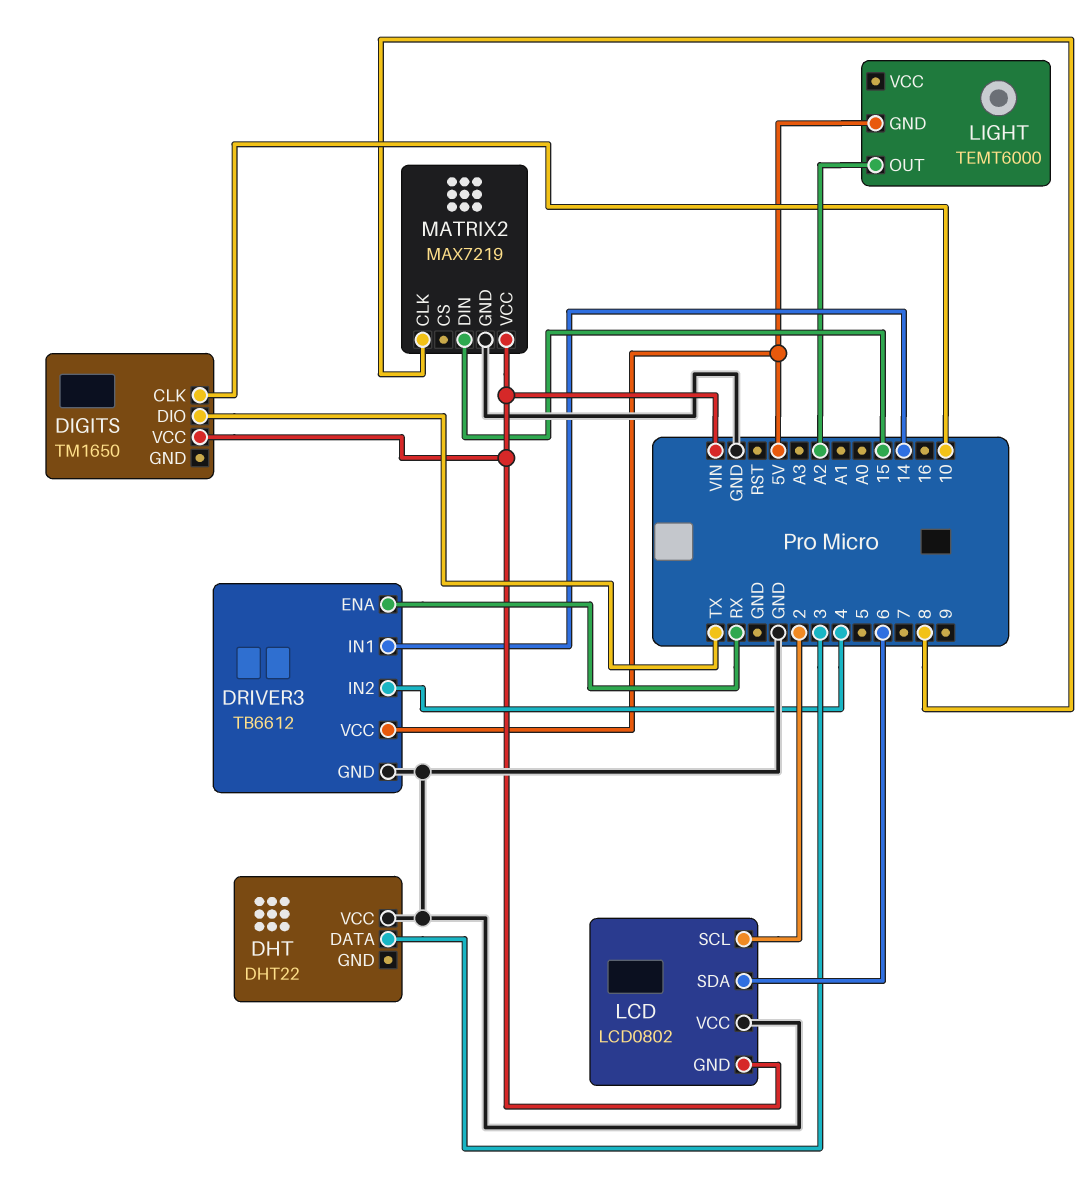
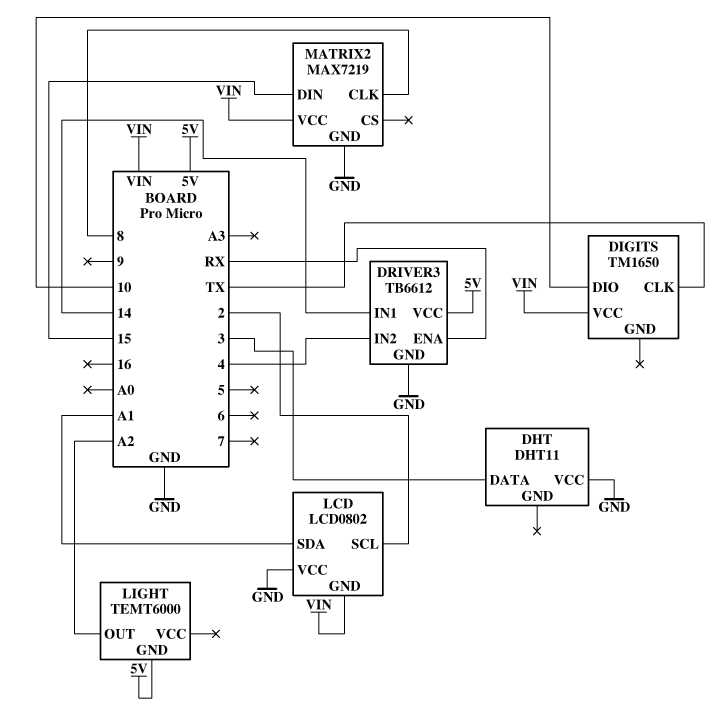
DHT: DHT22 -> DHT11
DIGITS pin CLK: 10 -> TX
DIGITS pin DIO: TX -> 10
LCD pin SDA: 6 -> A1

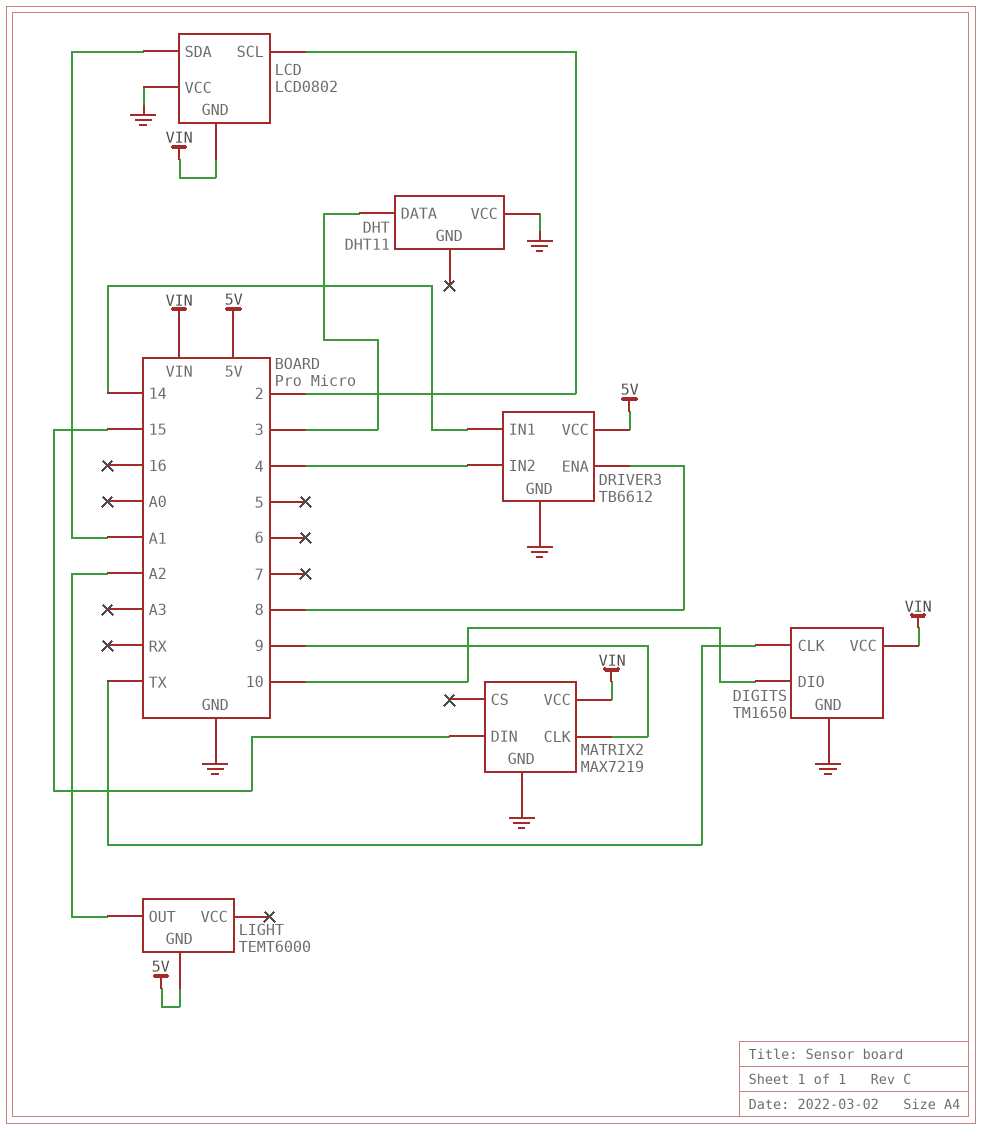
DIGITS pin GND: none -> GND
DRIVER3 pin ENA: RX -> 8
MATRIX2 pin CLK: 8 -> 9

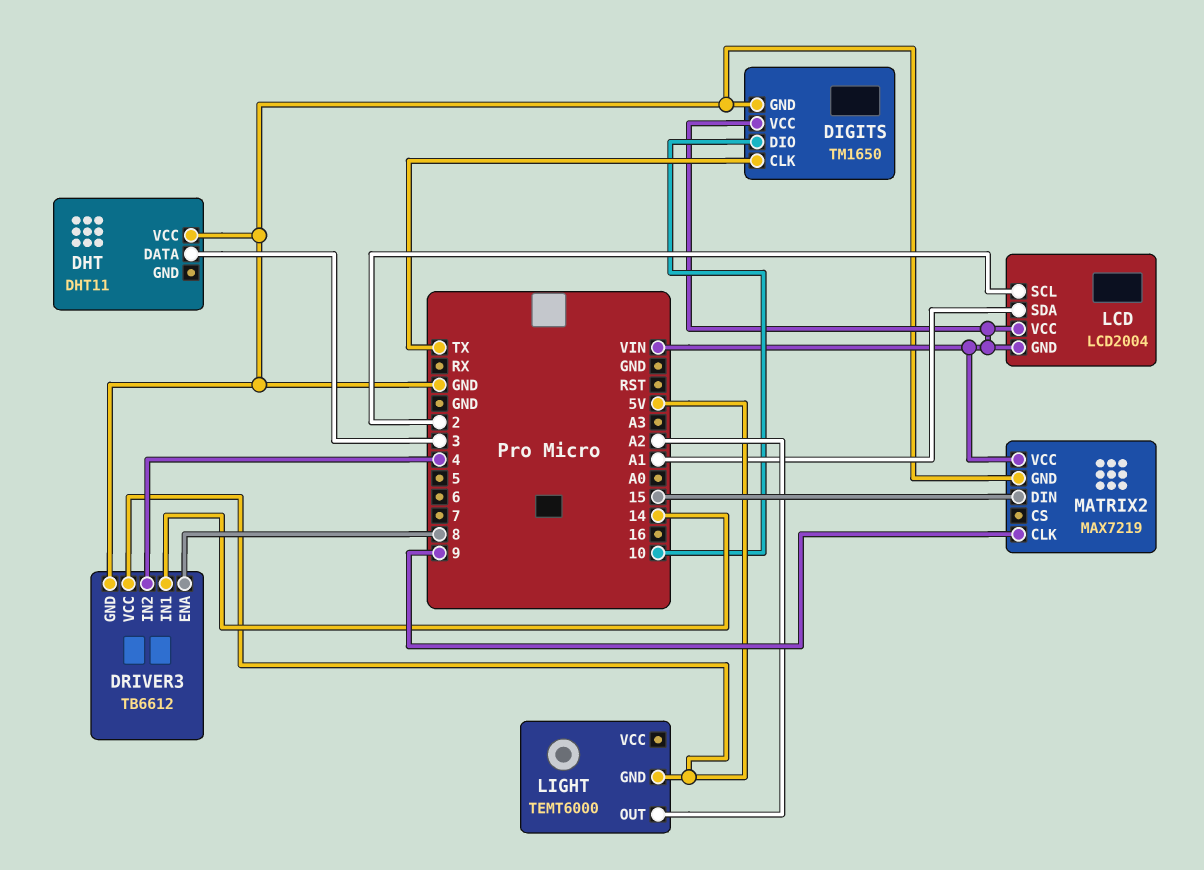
LCD: LCD0802 -> LCD2004
LCD pin VCC: GND -> VIN

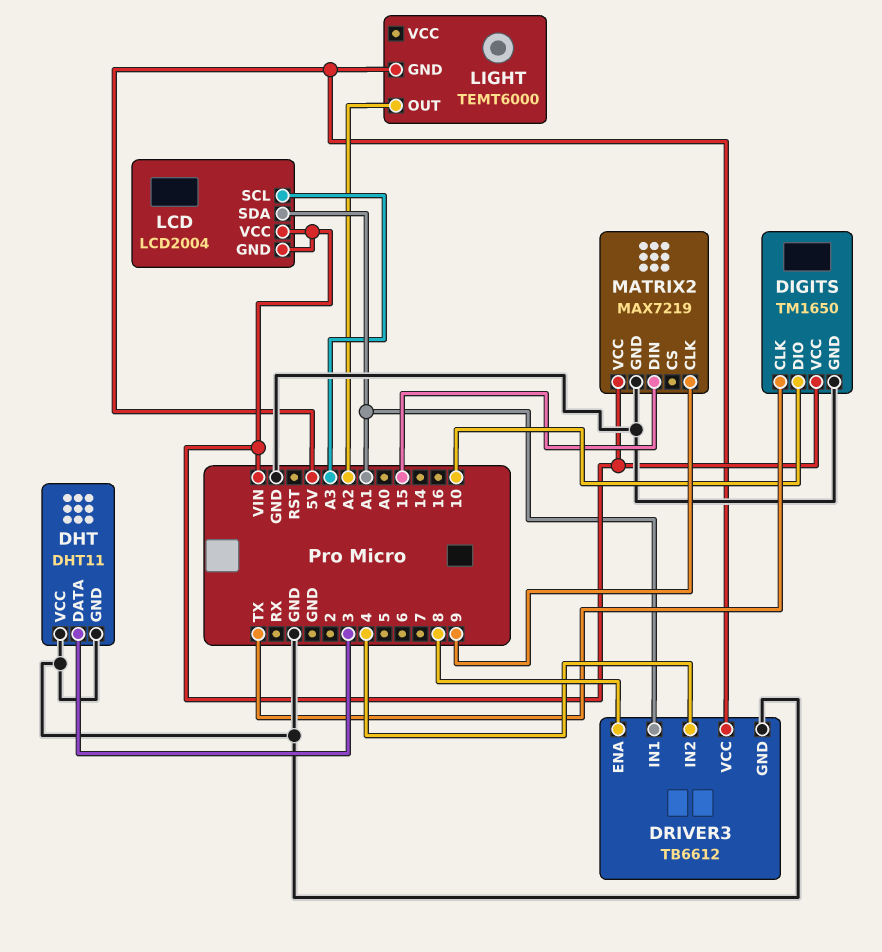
DHT pin GND: none -> GND
DRIVER3 pin IN1: 14 -> A1
LCD pin SCL: 2 -> A3

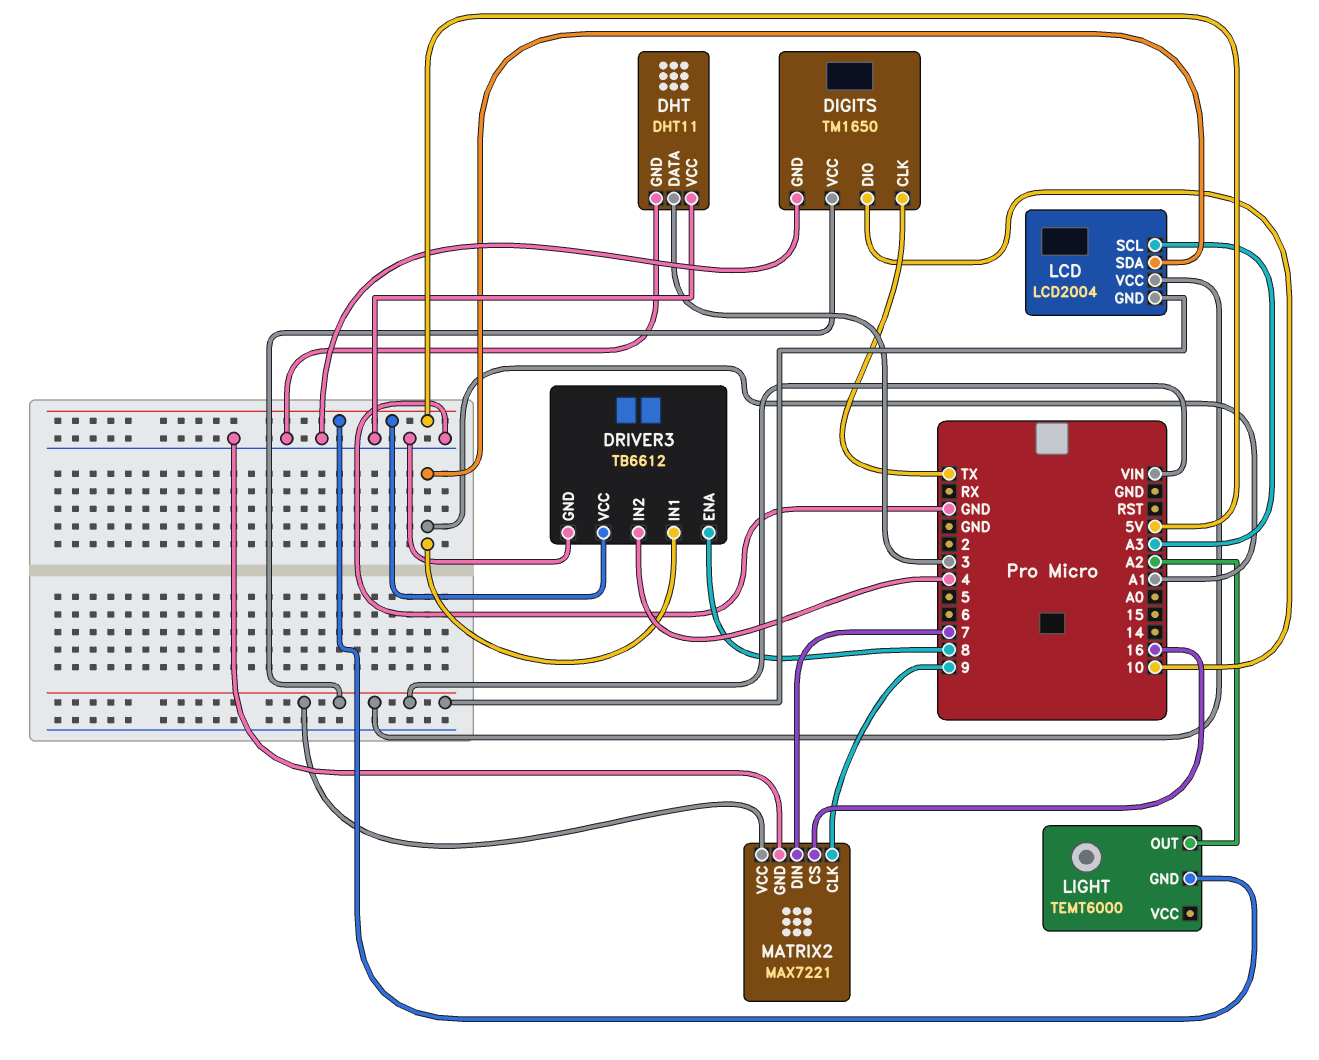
MATRIX2: MAX7219 -> MAX7221
MATRIX2 pin CS: none -> 16
MATRIX2 pin DIN: 15 -> 7

